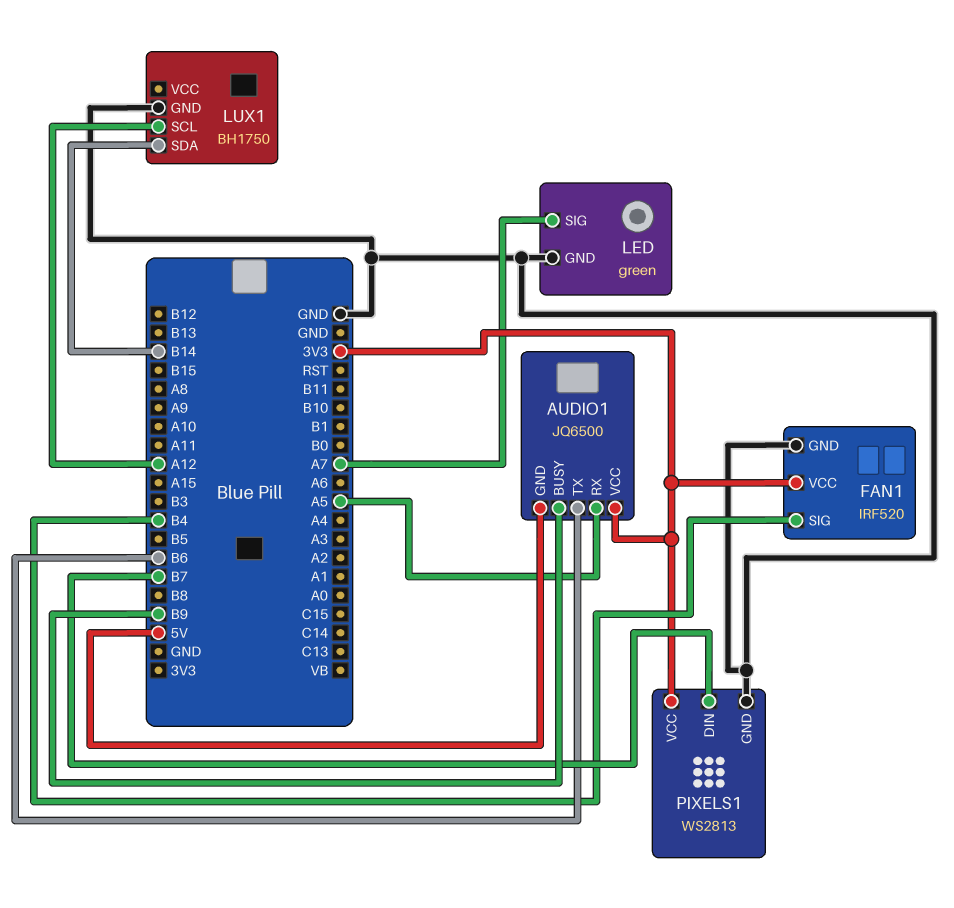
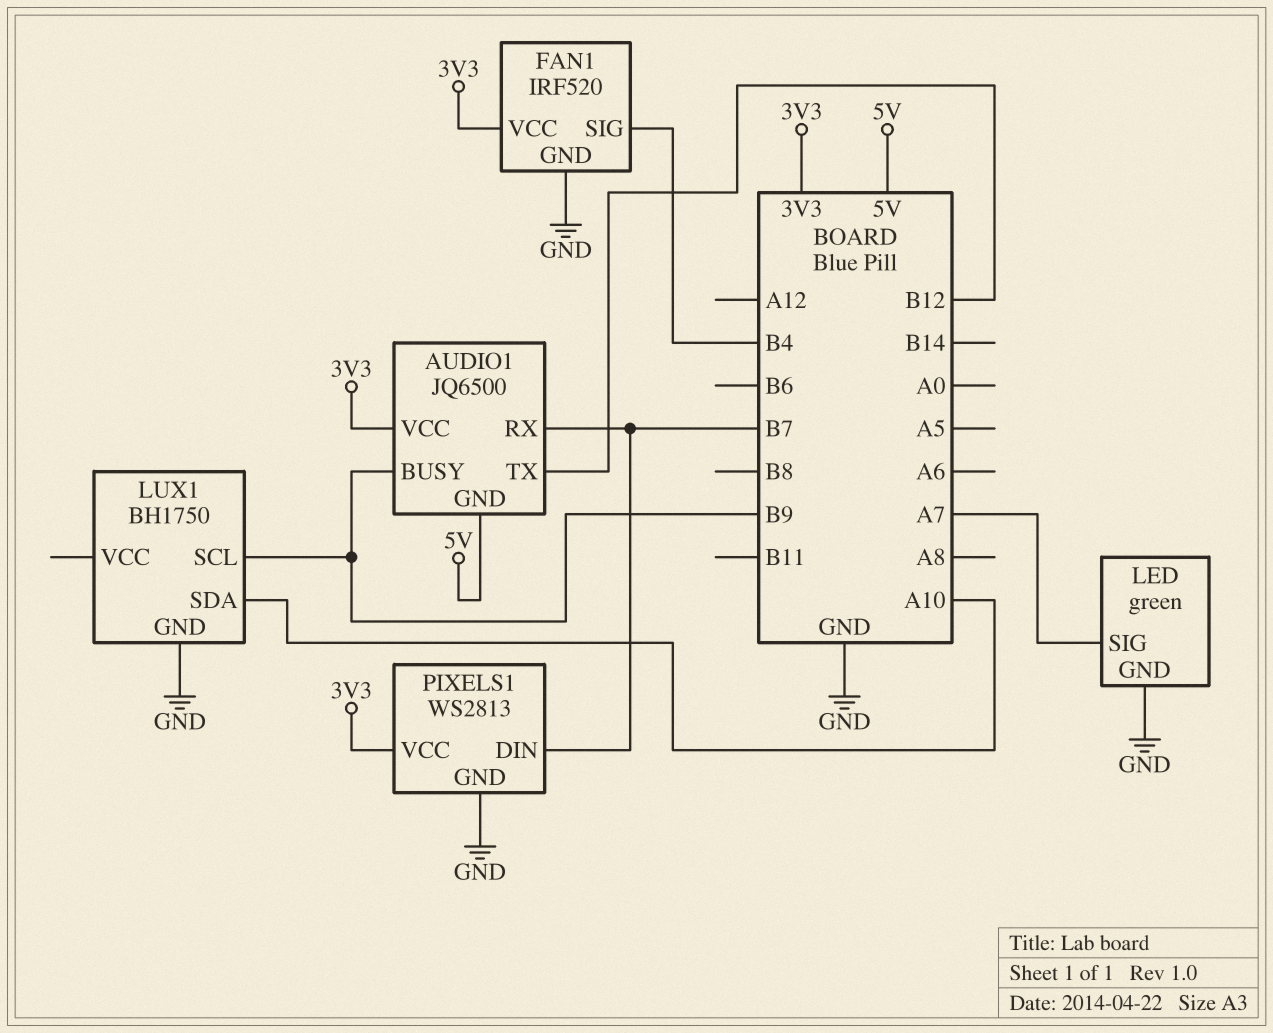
AUDIO1 pin RX: A5 -> B7
AUDIO1 pin TX: B6 -> B12
LUX1 pin SCL: A12 -> B9
LUX1 pin SDA: B14 -> A10

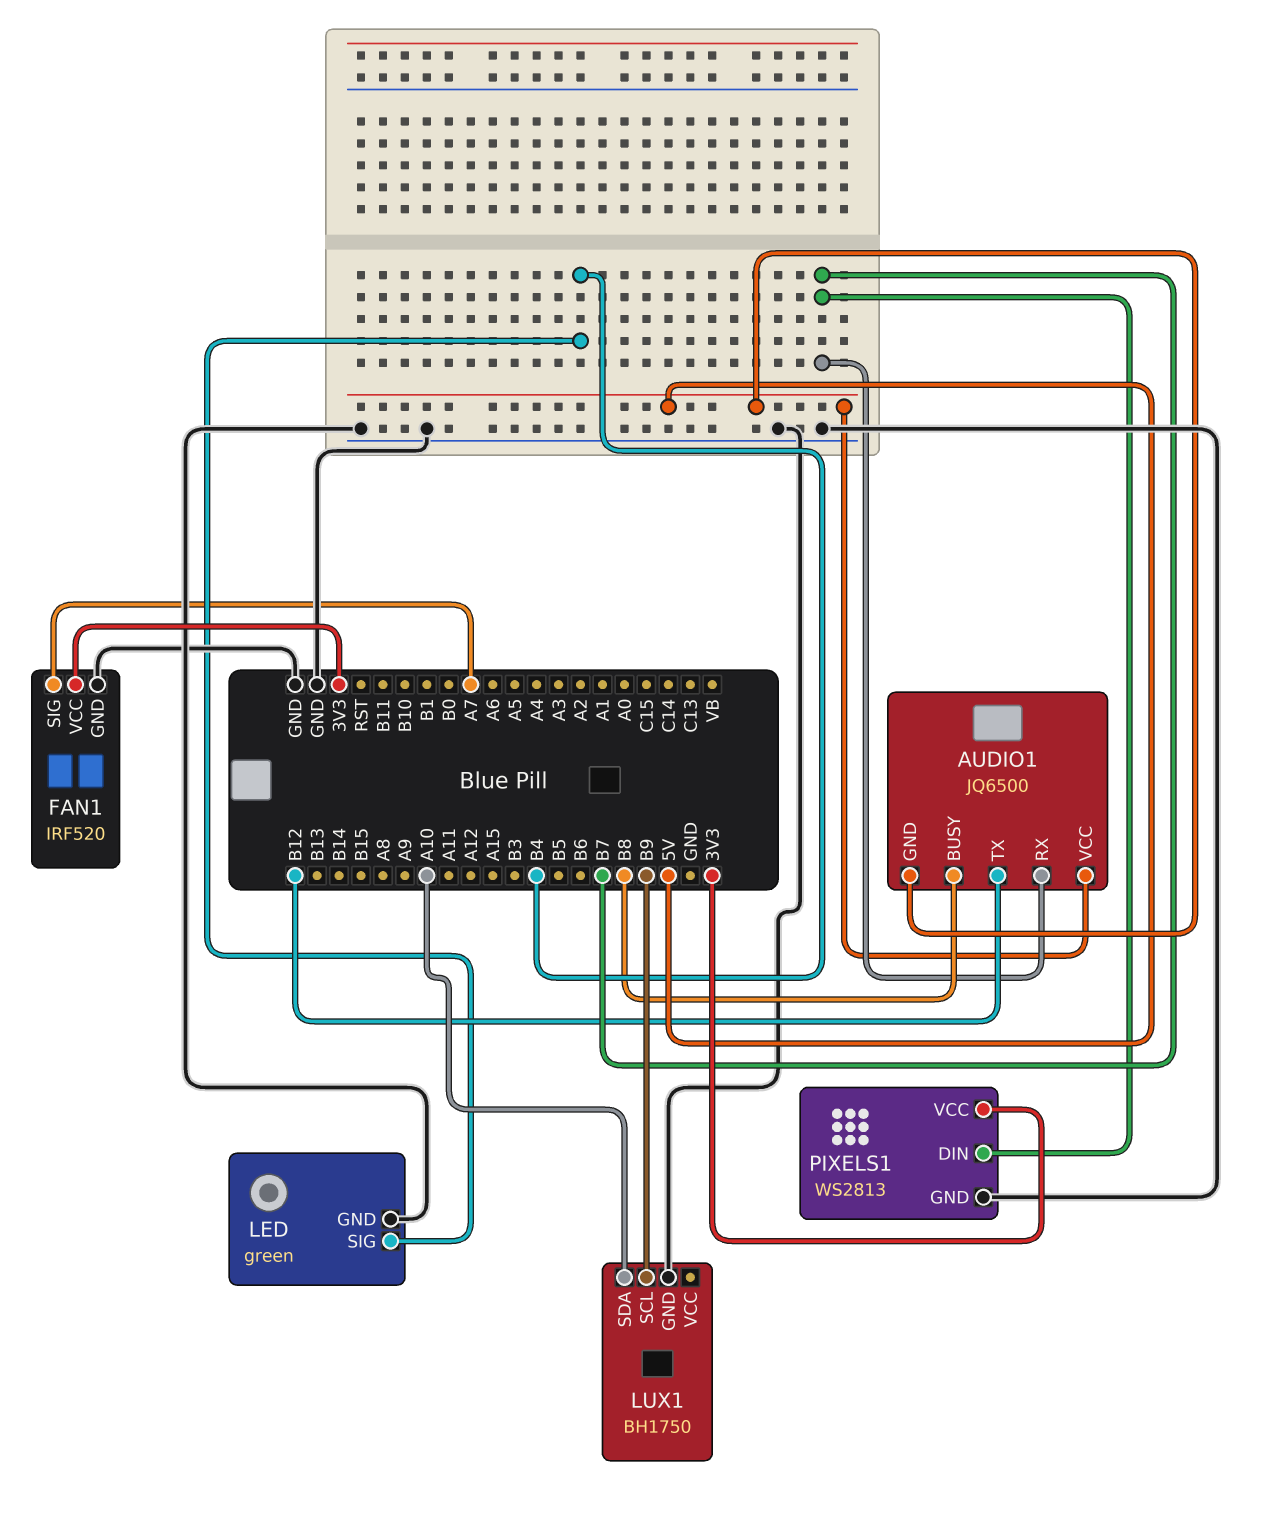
AUDIO1 pin BUSY: B9 -> B8
AUDIO1 pin VCC: 3V3 -> 5V
FAN1 pin SIG: B4 -> A7
LED pin SIG: A7 -> B4

